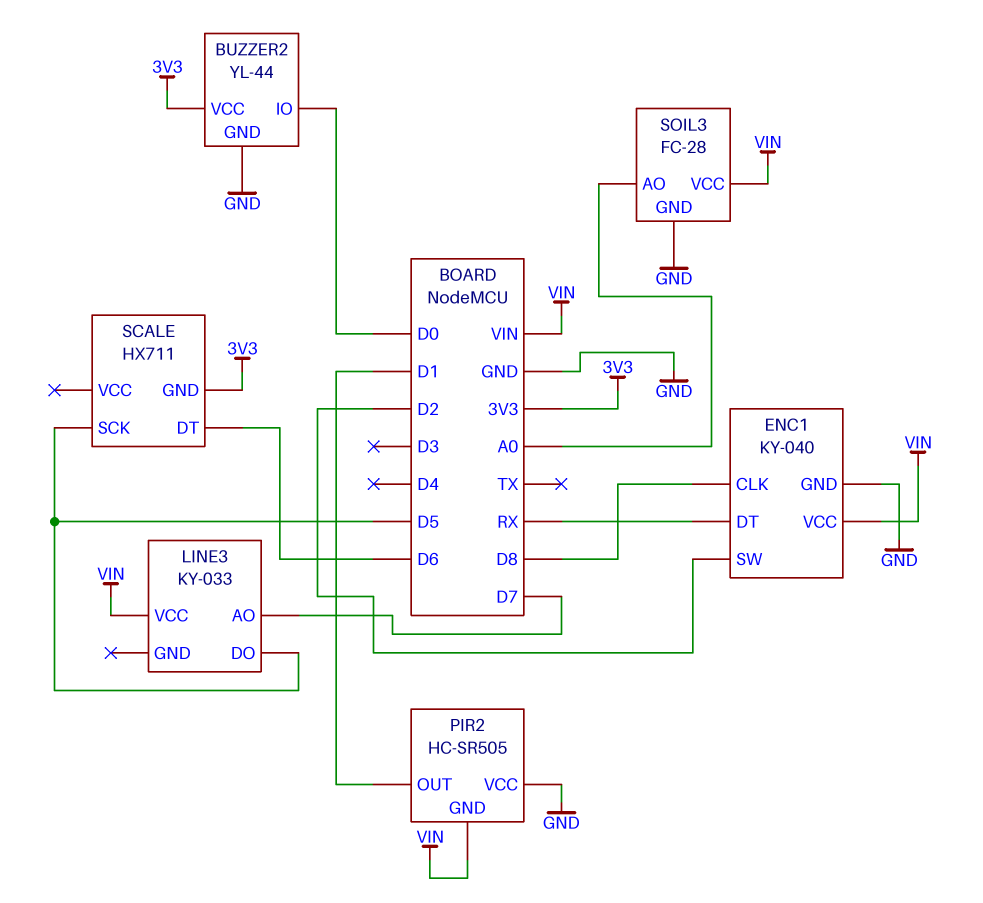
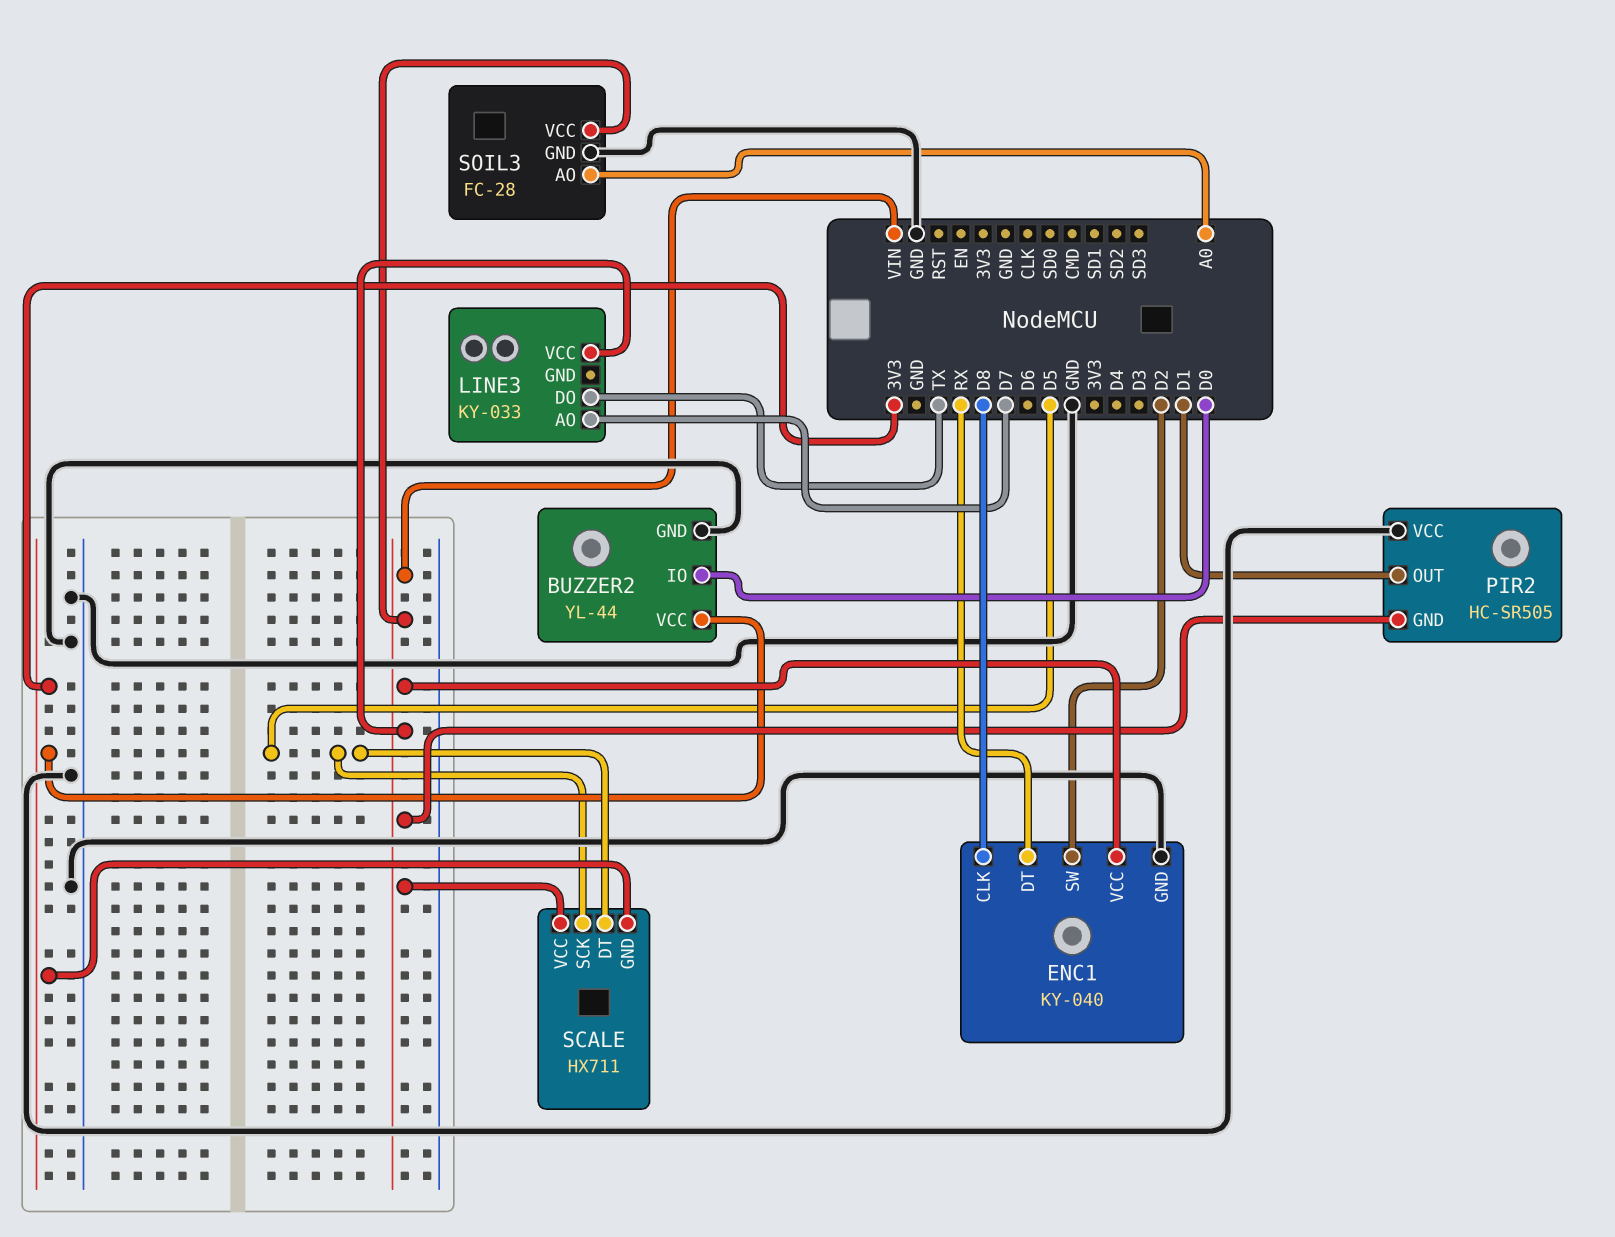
LINE3 pin DO: D5 -> TX
SCALE pin DT: D6 -> D5
SCALE pin VCC: none -> VIN

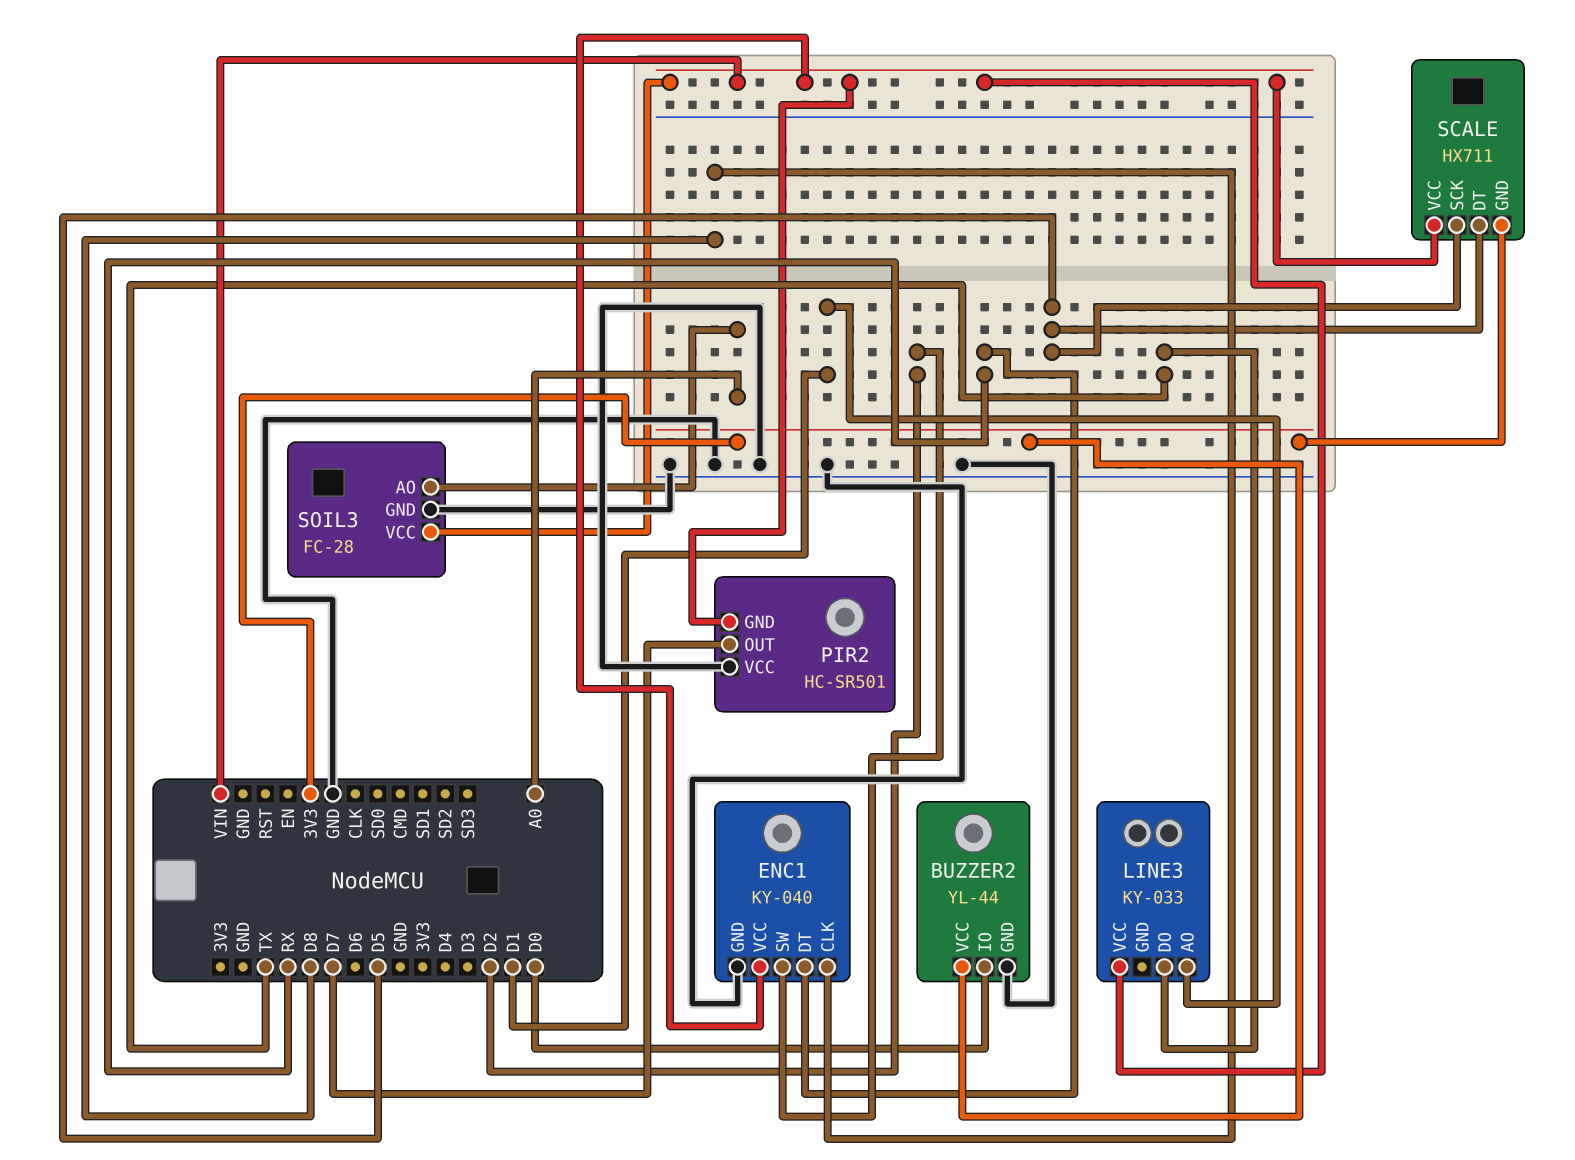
LINE3 pin AO: D7 -> D1
PIR2: HC-SR505 -> HC-SR501
PIR2 pin OUT: D1 -> D7

